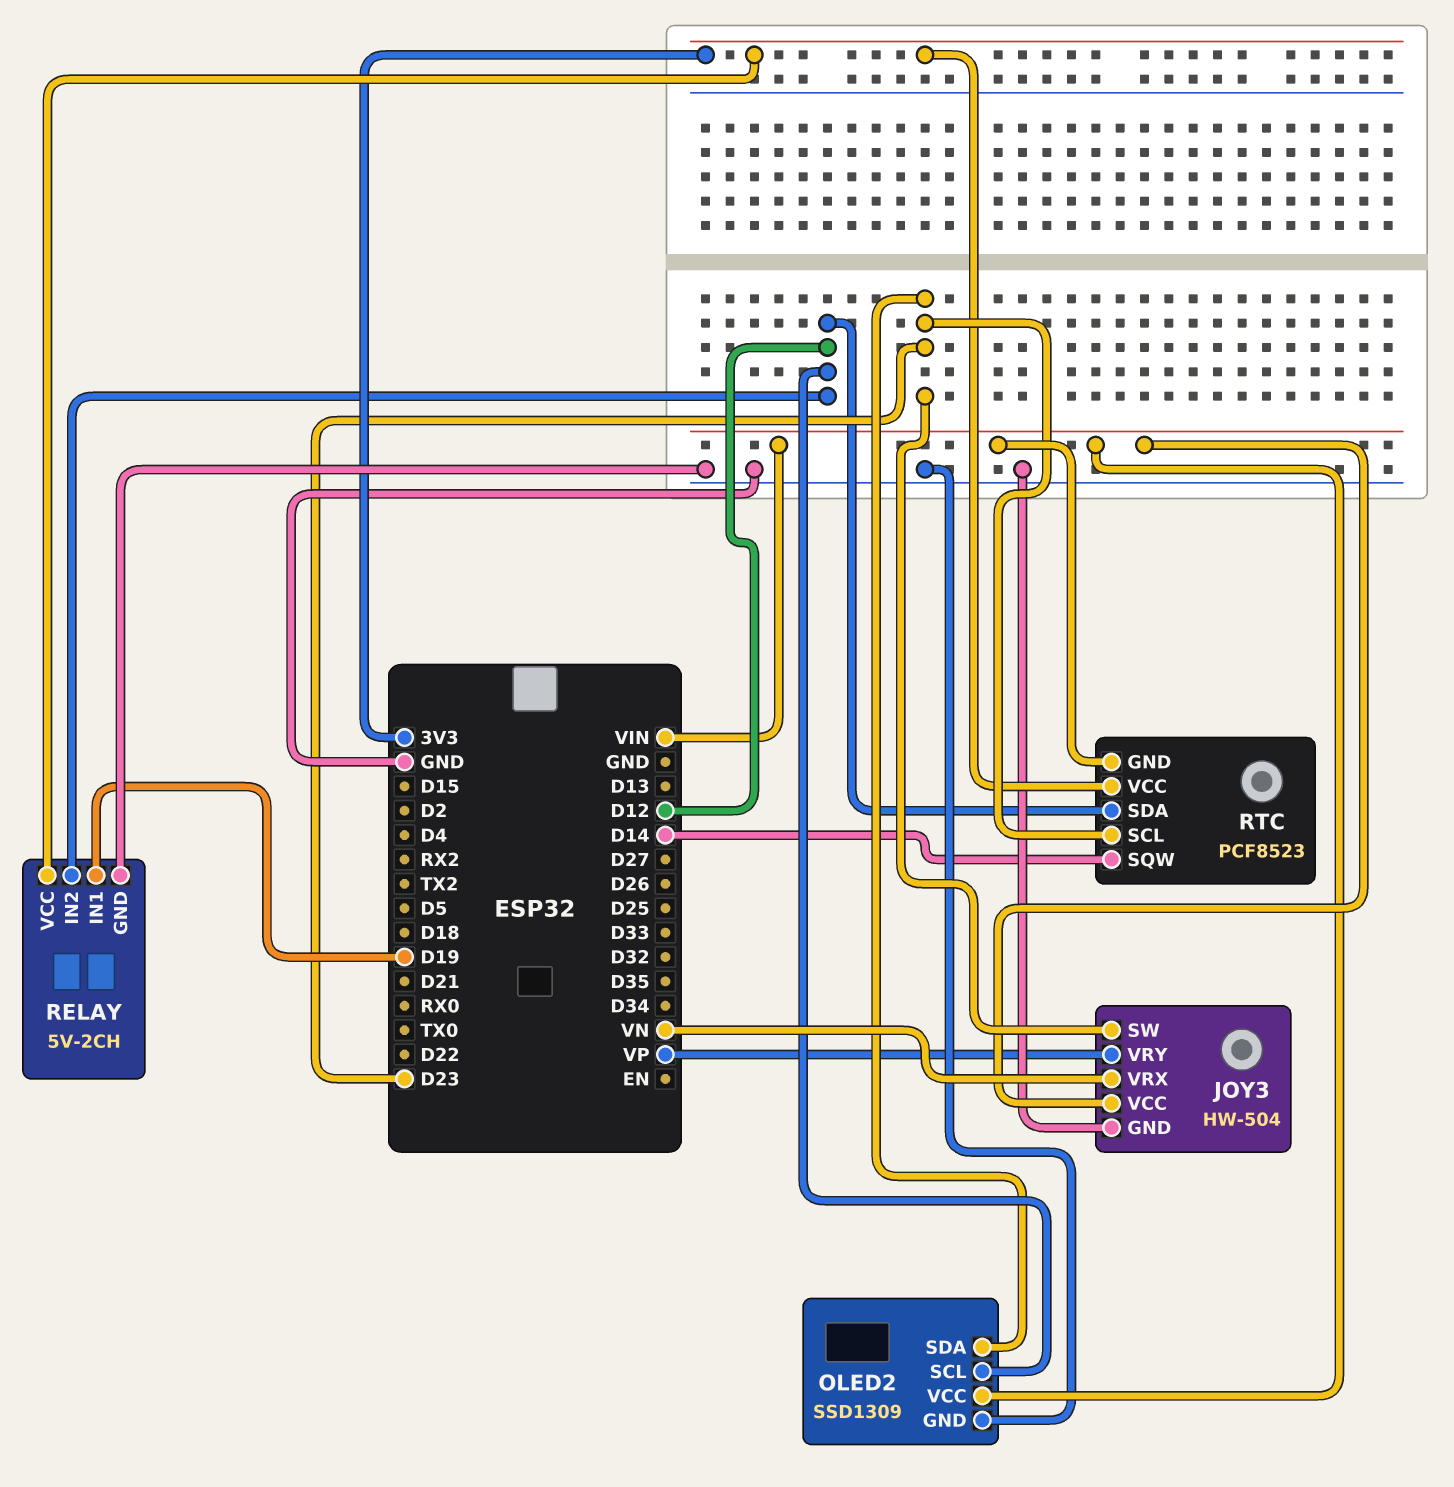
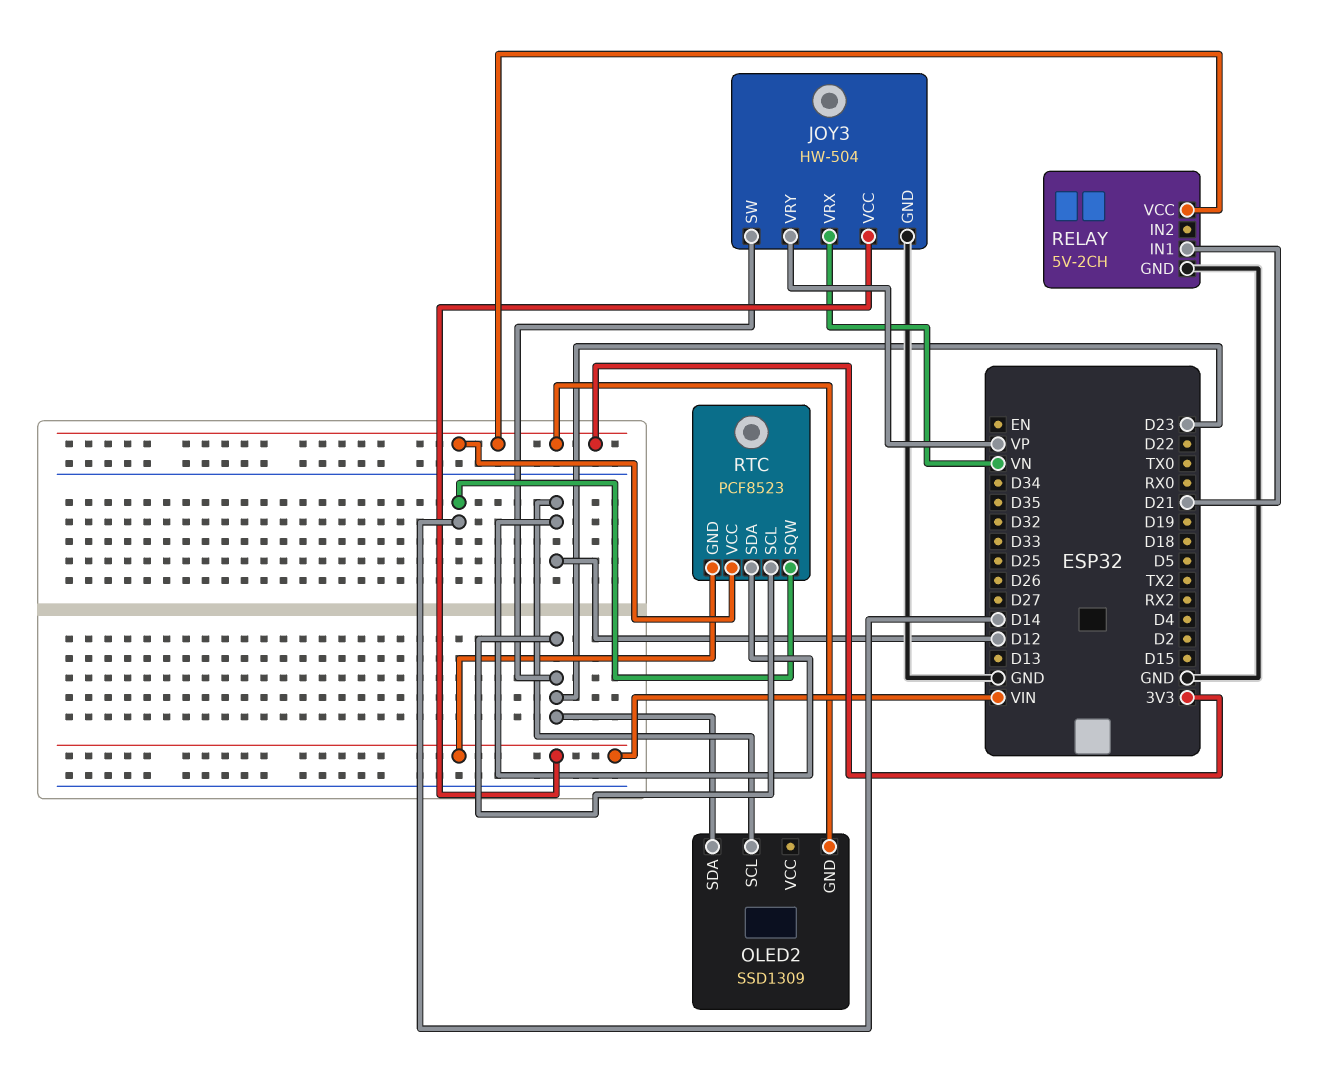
OLED2 pin GND: GND -> 3V3
OLED2 pin VCC: VIN -> none
RELAY pin IN1: D19 -> D21
RELAY pin IN2: D12 -> none

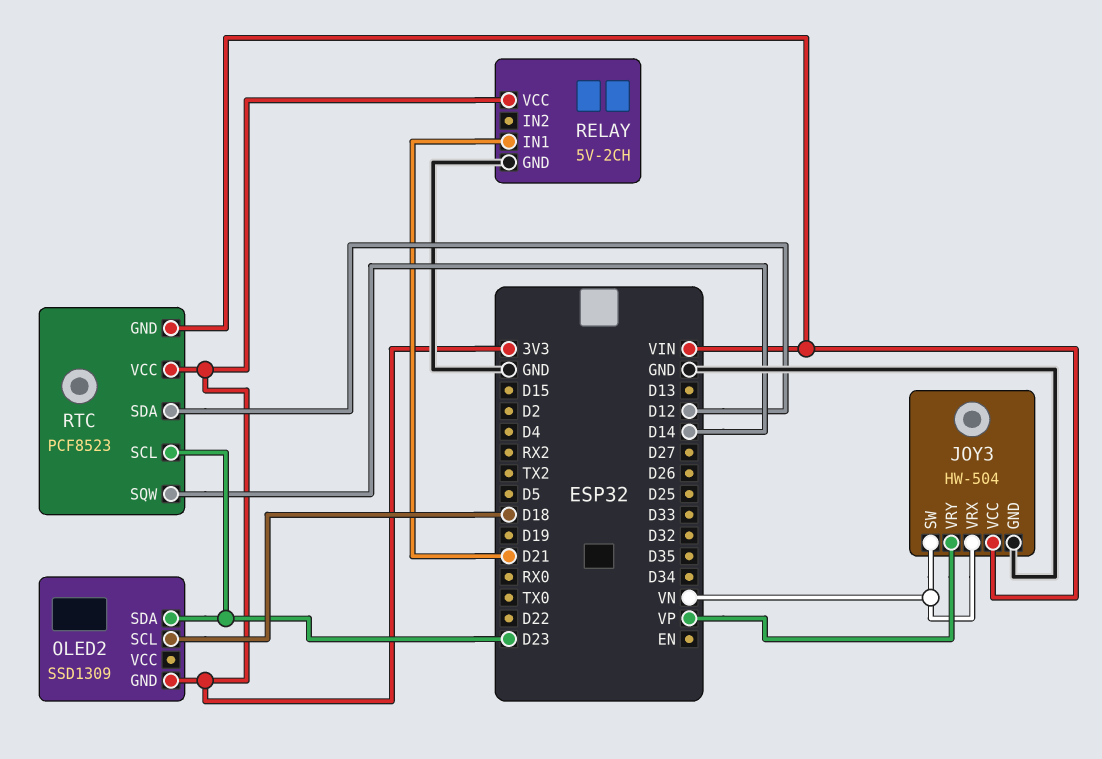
JOY3 pin SW: D23 -> VN
OLED2 pin SCL: D12 -> D18

